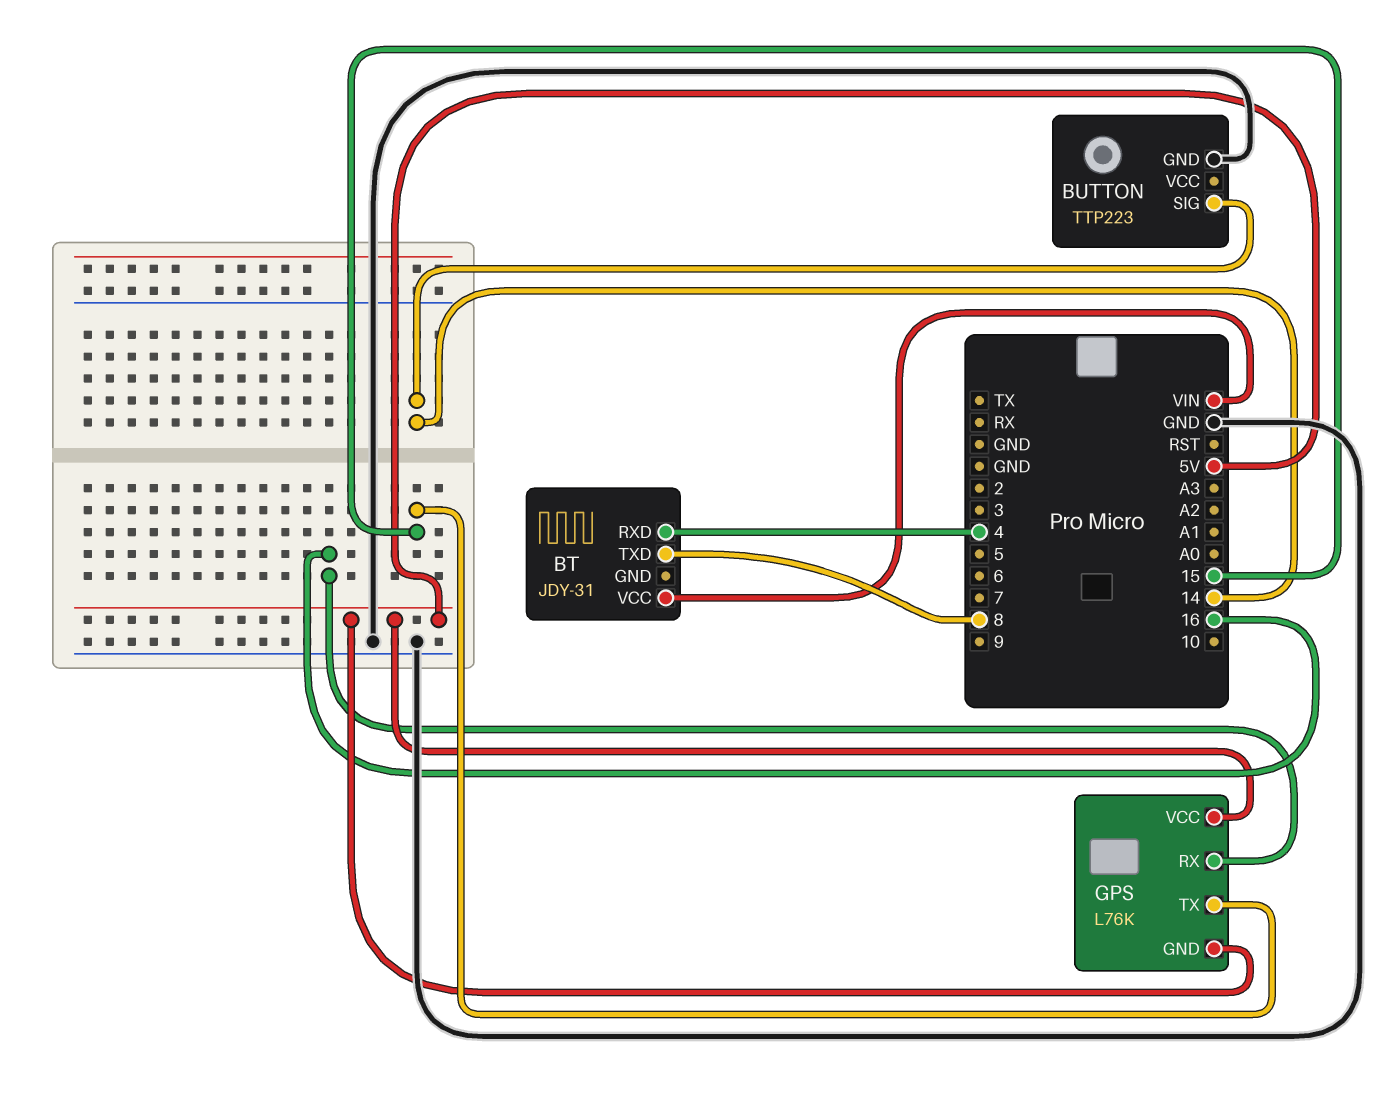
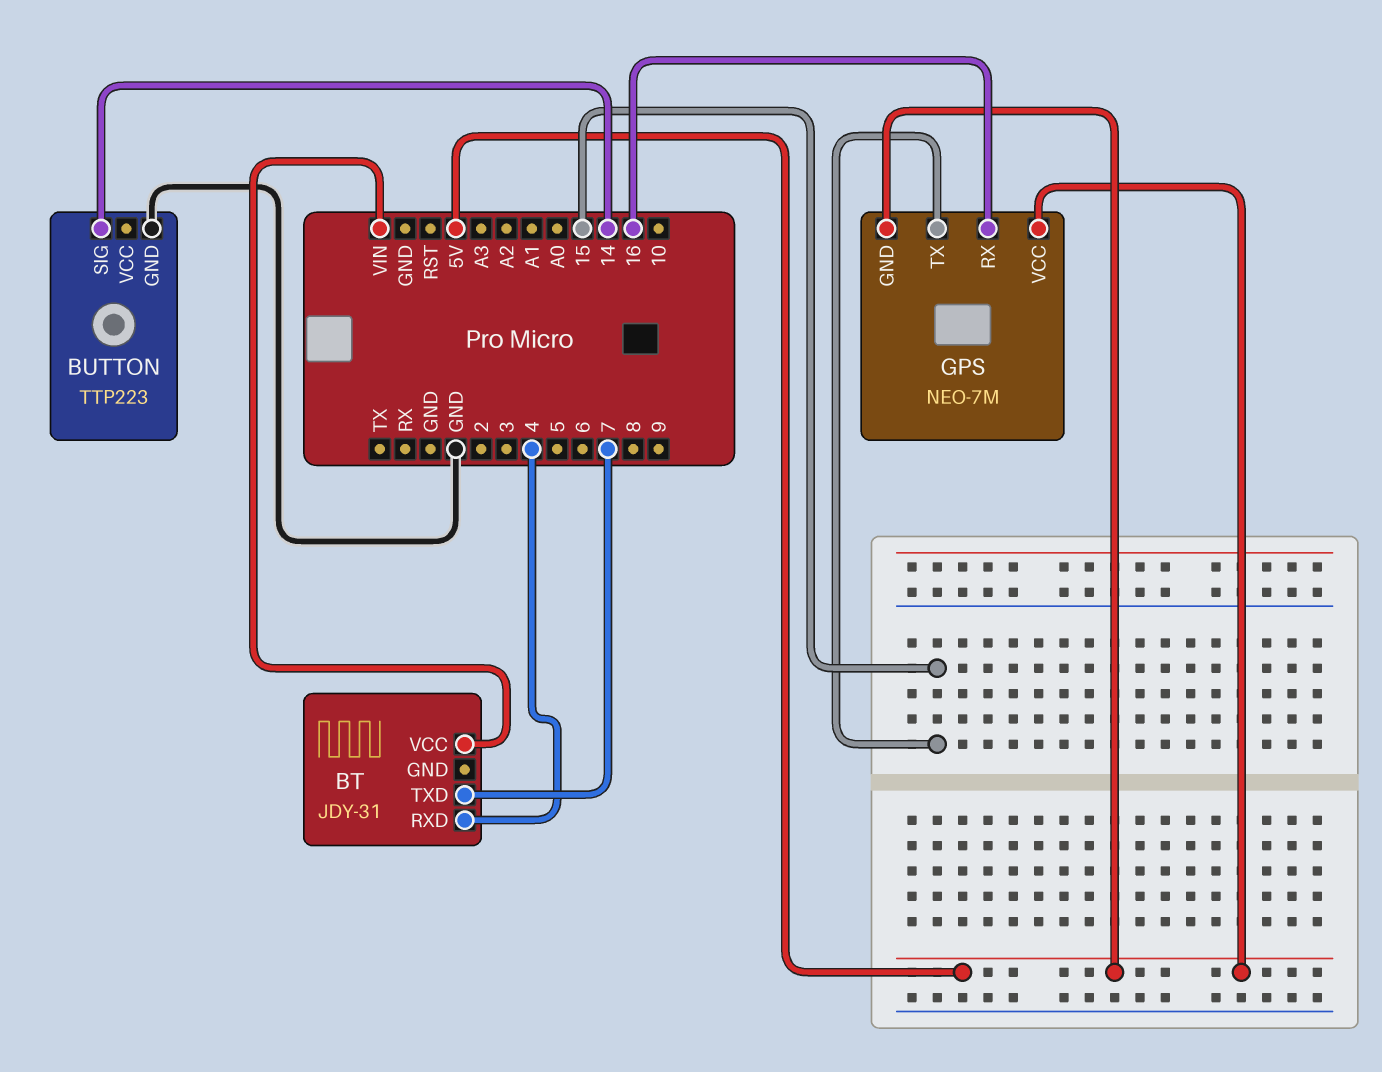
BT pin TXD: 8 -> 7
GPS: L76K -> NEO-7M

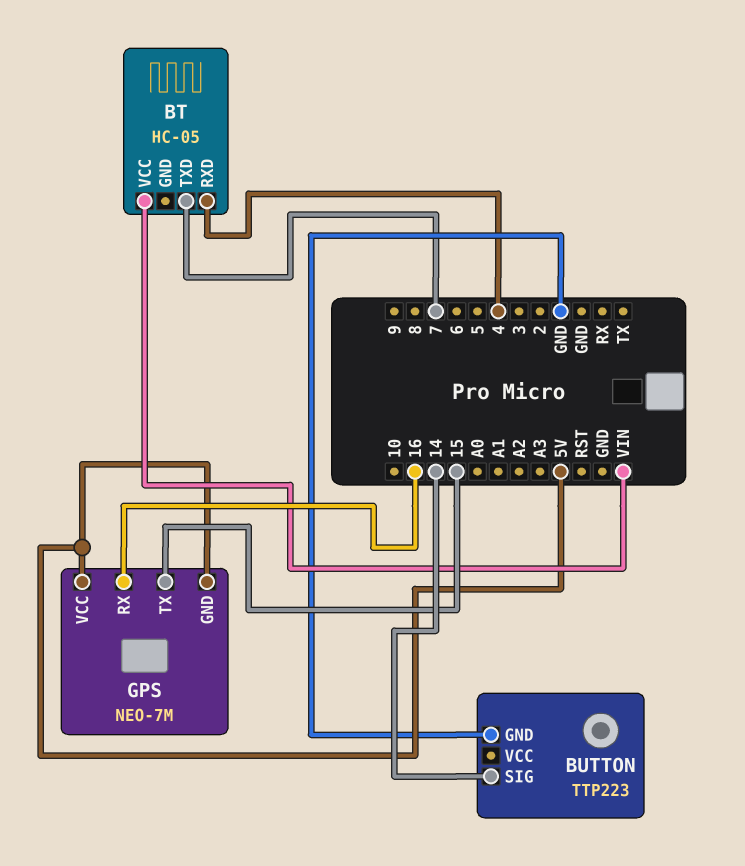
BT: JDY-31 -> HC-05

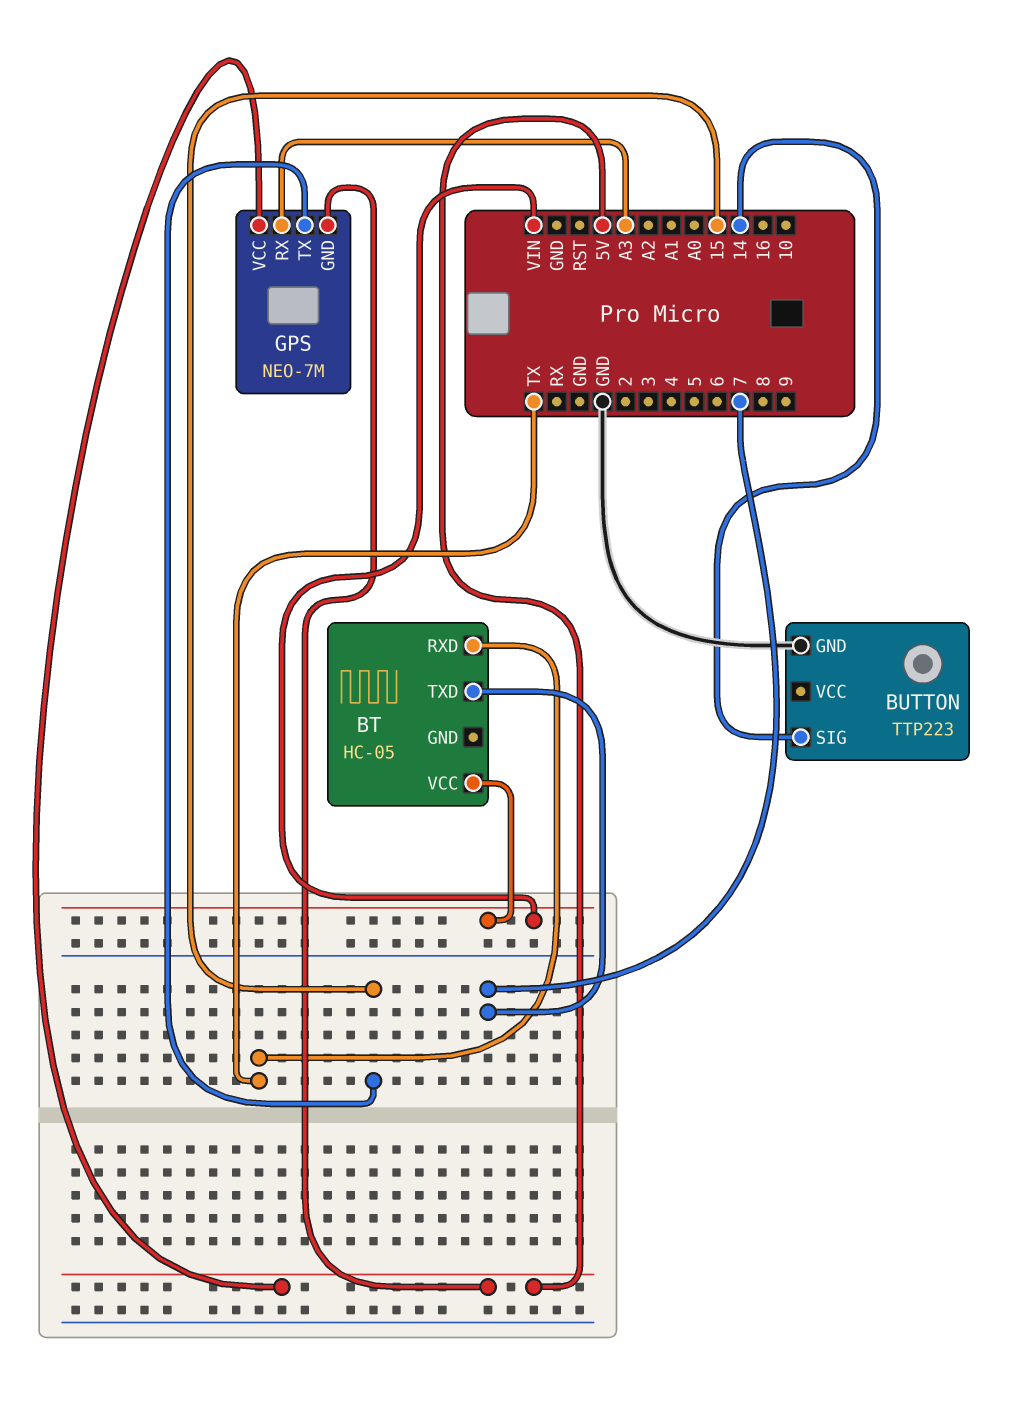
BT pin RXD: 4 -> TX
GPS pin RX: 16 -> A3

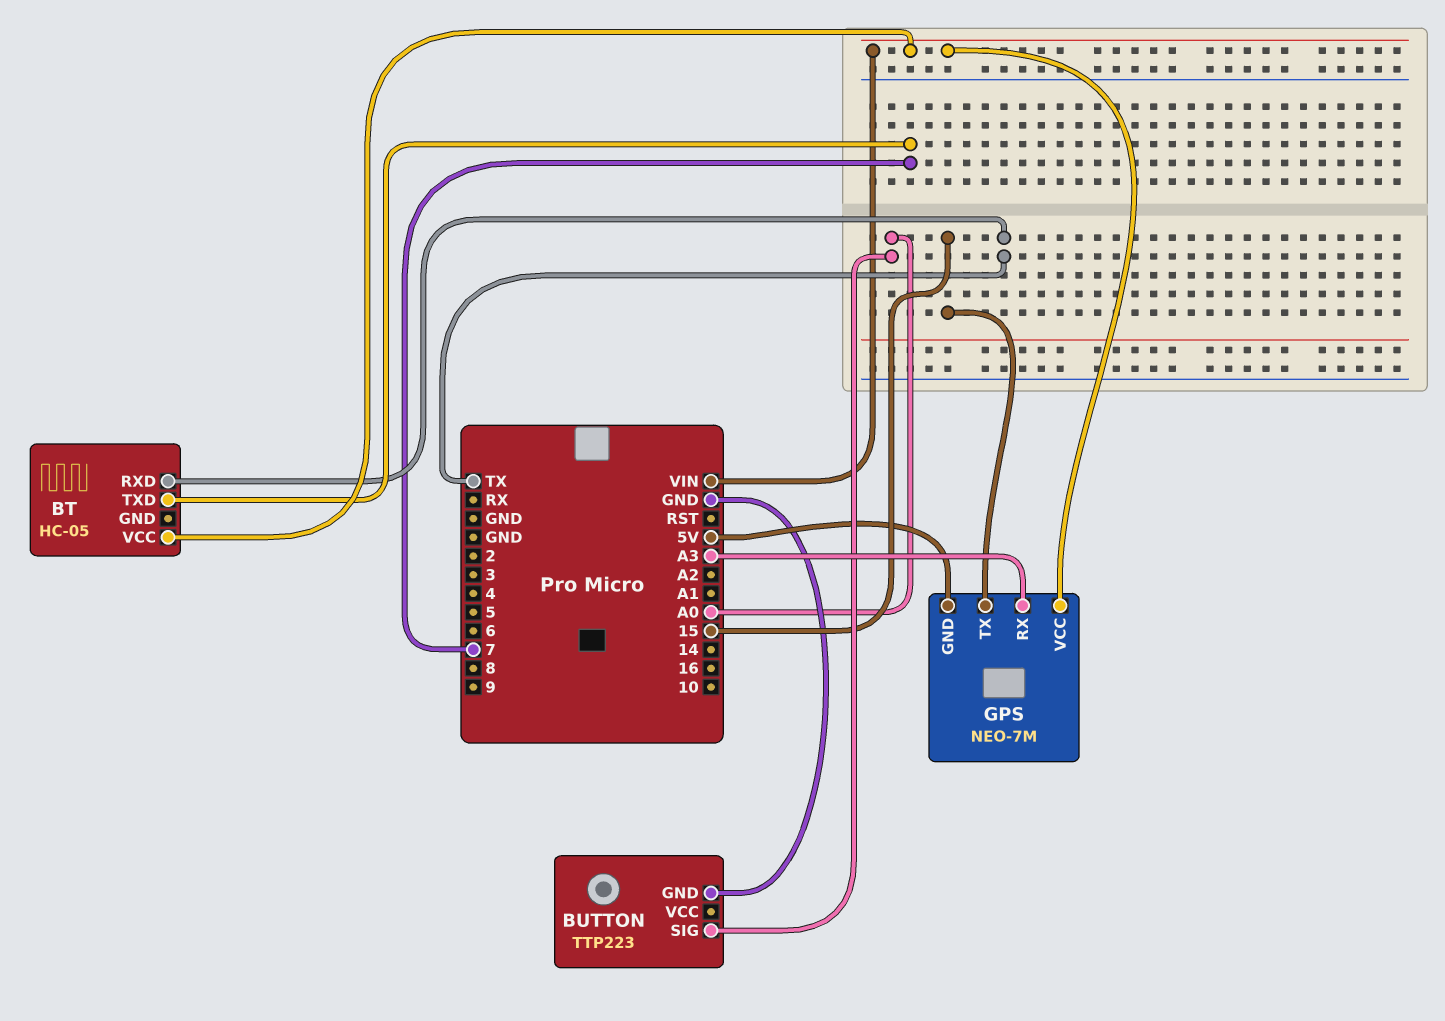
BUTTON pin SIG: 14 -> A0
GPS pin VCC: 5V -> VIN

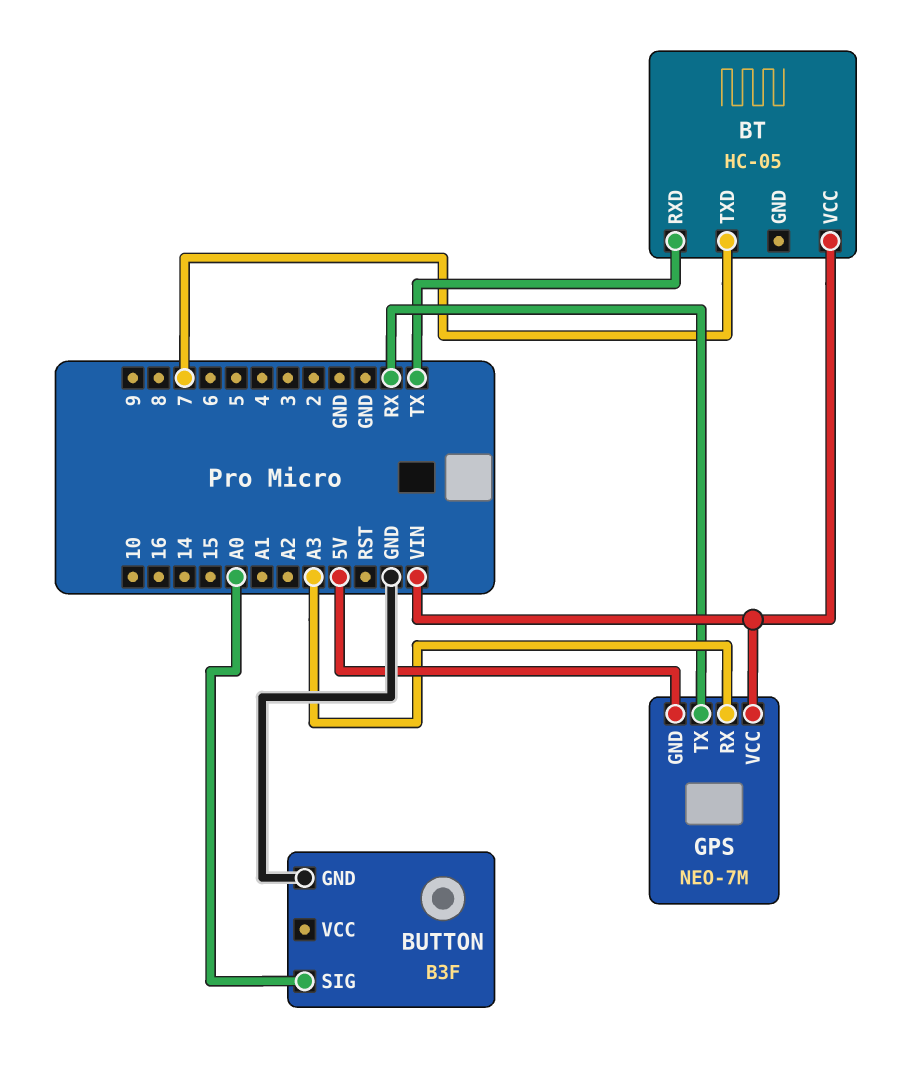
BUTTON: TTP223 -> B3F
GPS pin TX: 15 -> RX

